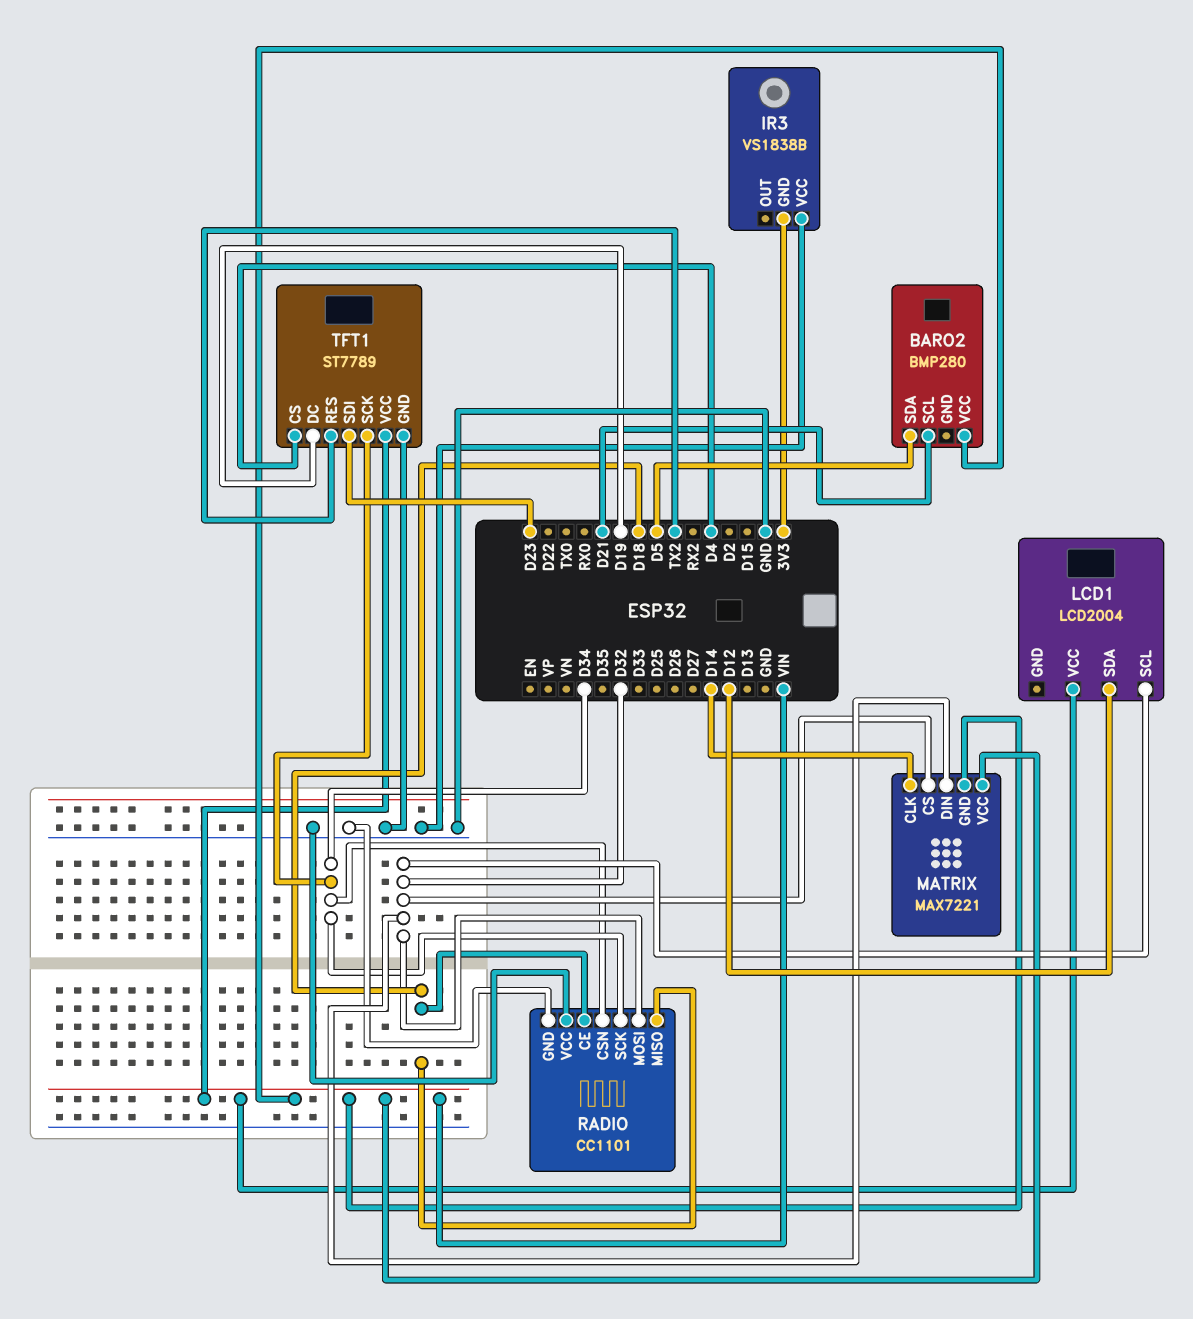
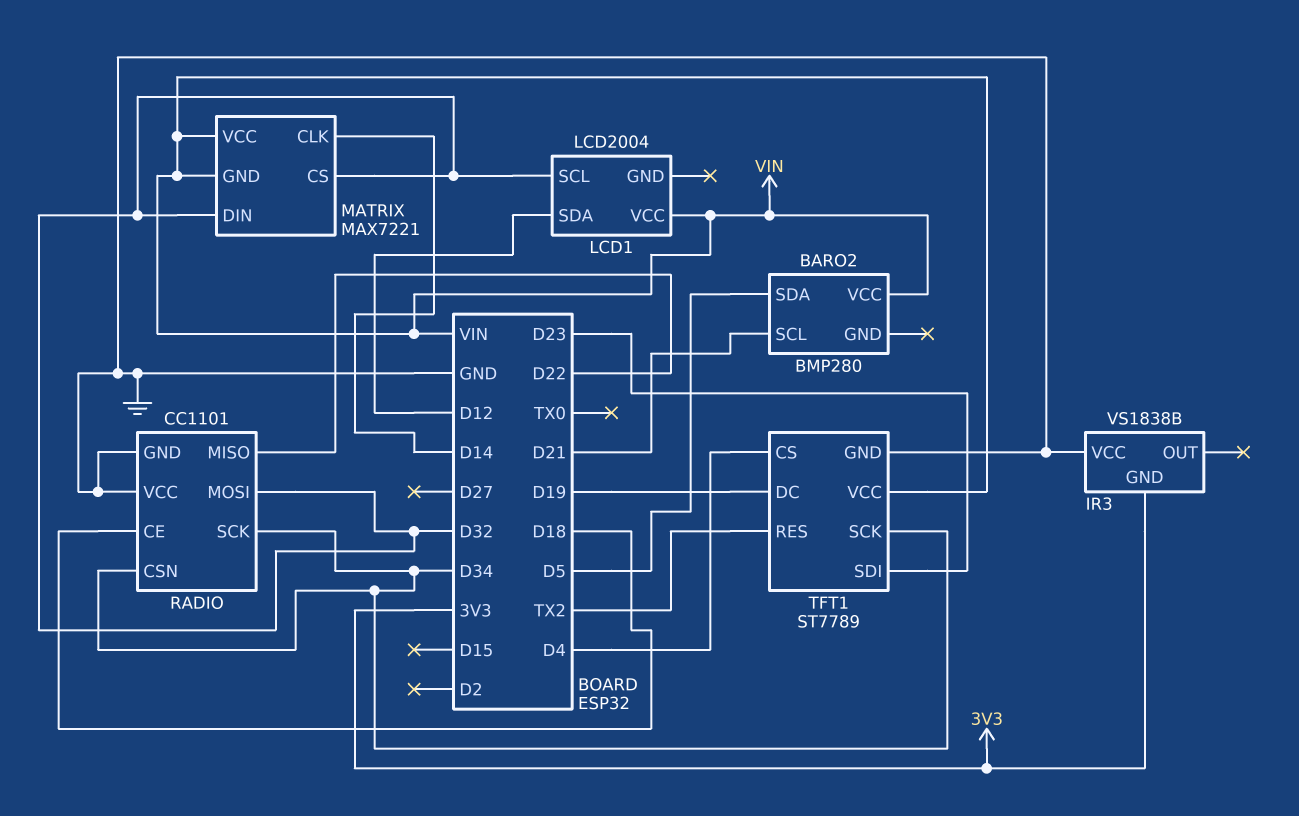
RADIO pin MISO: D18 -> D22

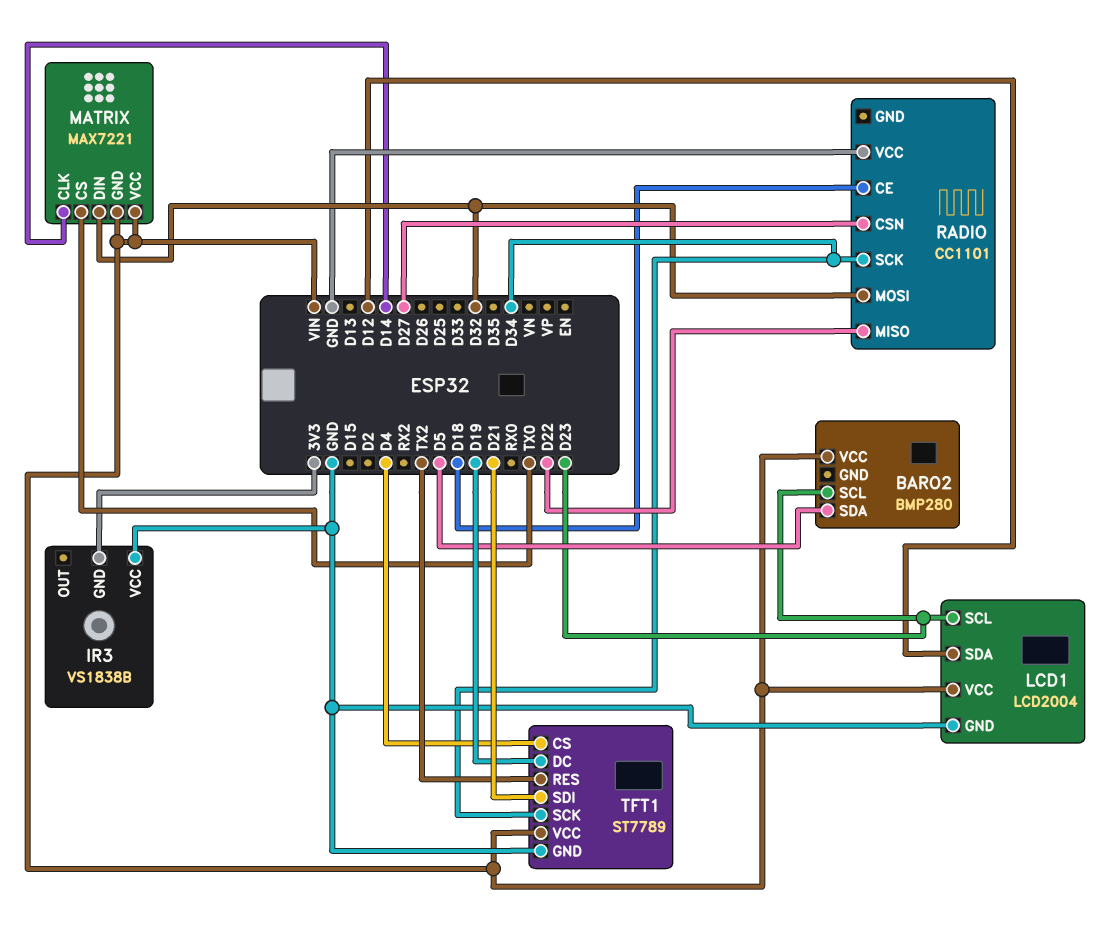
BARO2 pin SCL: D21 -> D23
LCD1 pin GND: none -> GND
LCD1 pin SCL: D32 -> D23
MATRIX pin CS: D32 -> TX0
RADIO pin CSN: D34 -> D27
RADIO pin GND: GND -> none
TFT1 pin SDI: D23 -> D21

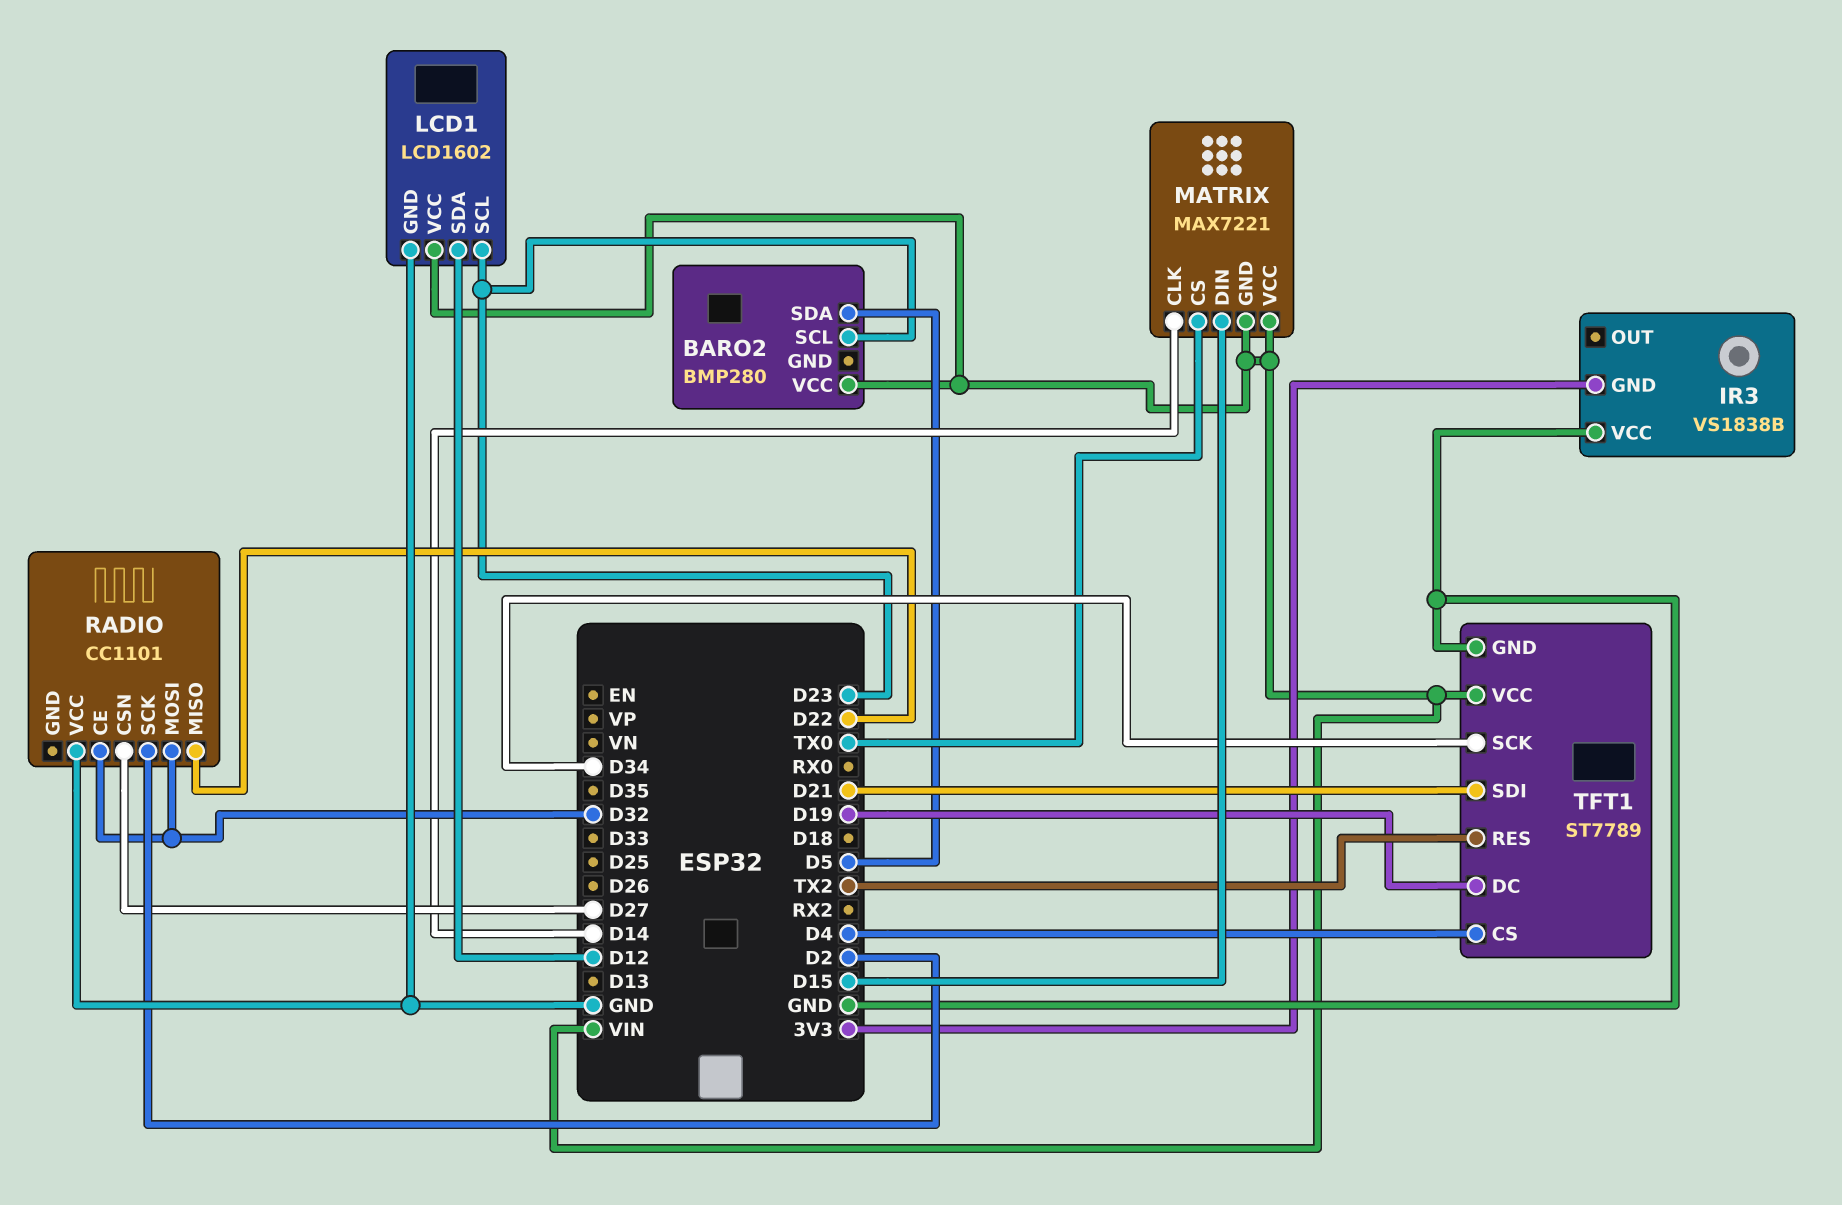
LCD1: LCD2004 -> LCD1602
MATRIX pin DIN: D32 -> D15
RADIO pin CE: D18 -> D32
RADIO pin SCK: D34 -> D2

